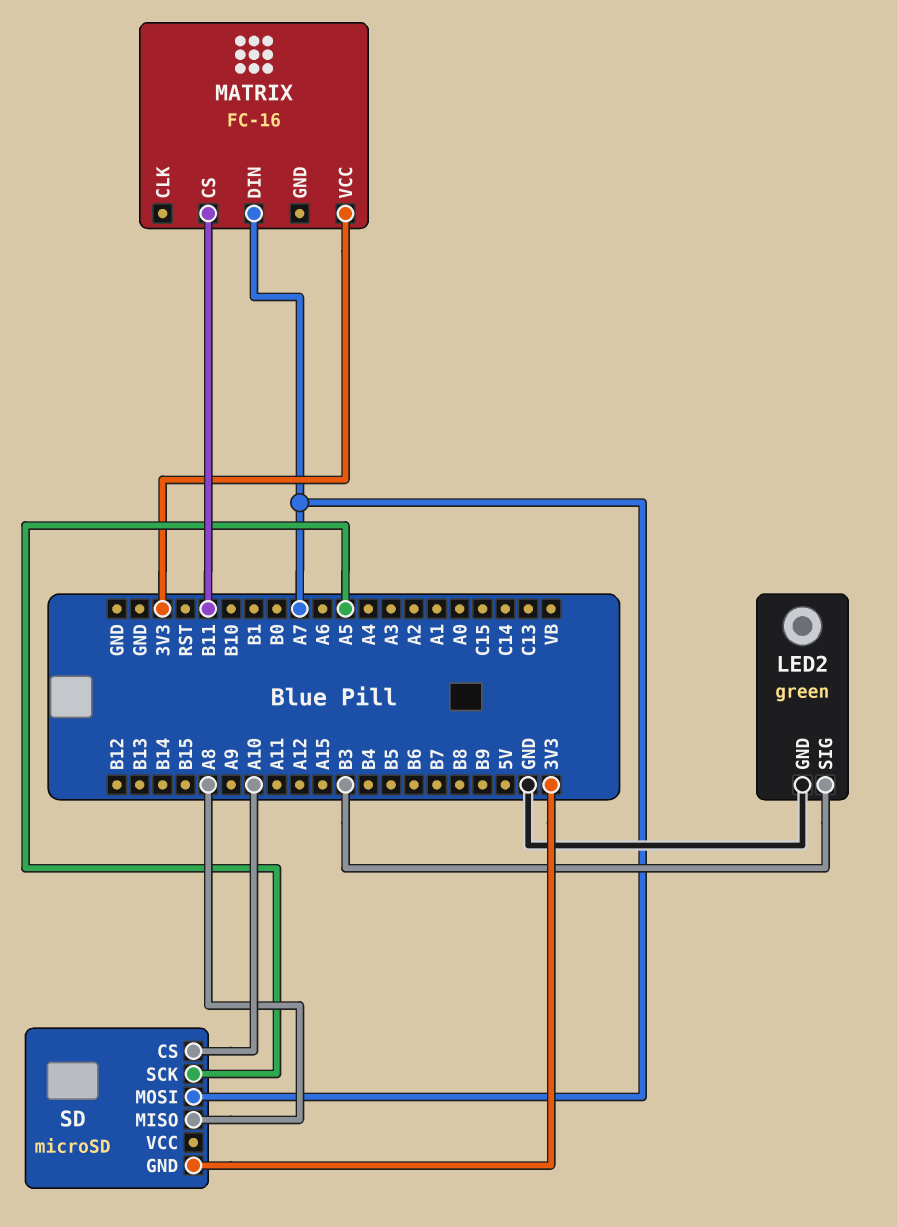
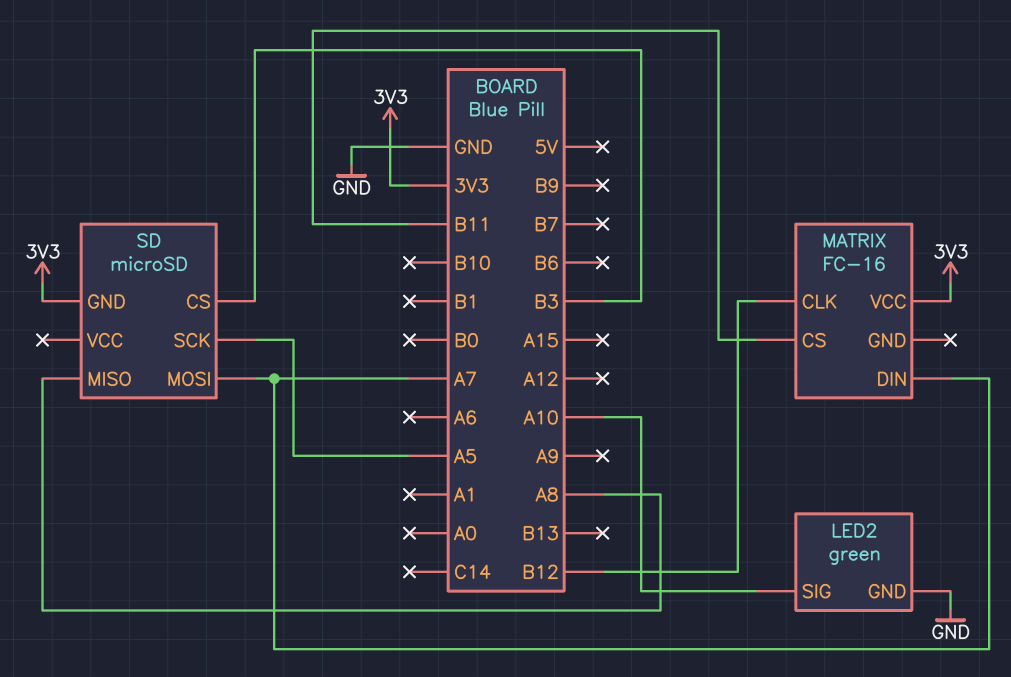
LED2 pin SIG: B3 -> A10
MATRIX pin CLK: none -> B12
SD pin CS: A10 -> B3

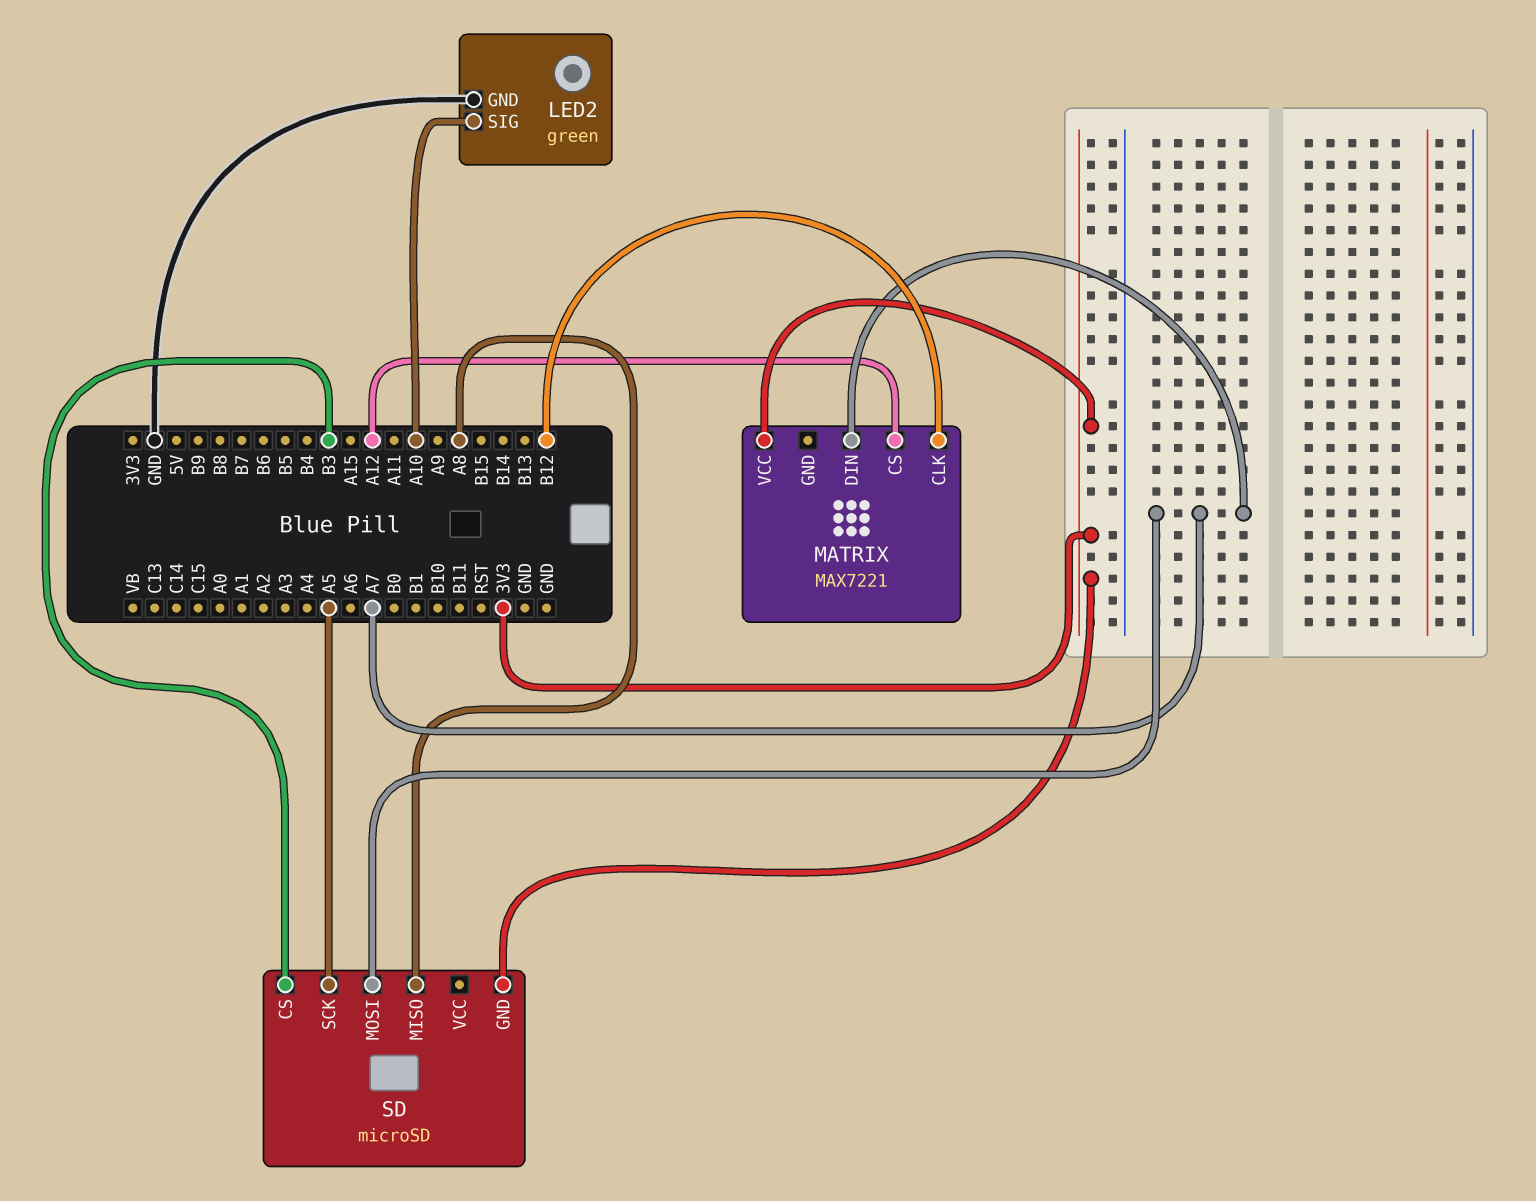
MATRIX: FC-16 -> MAX7221
MATRIX pin CS: B11 -> A12

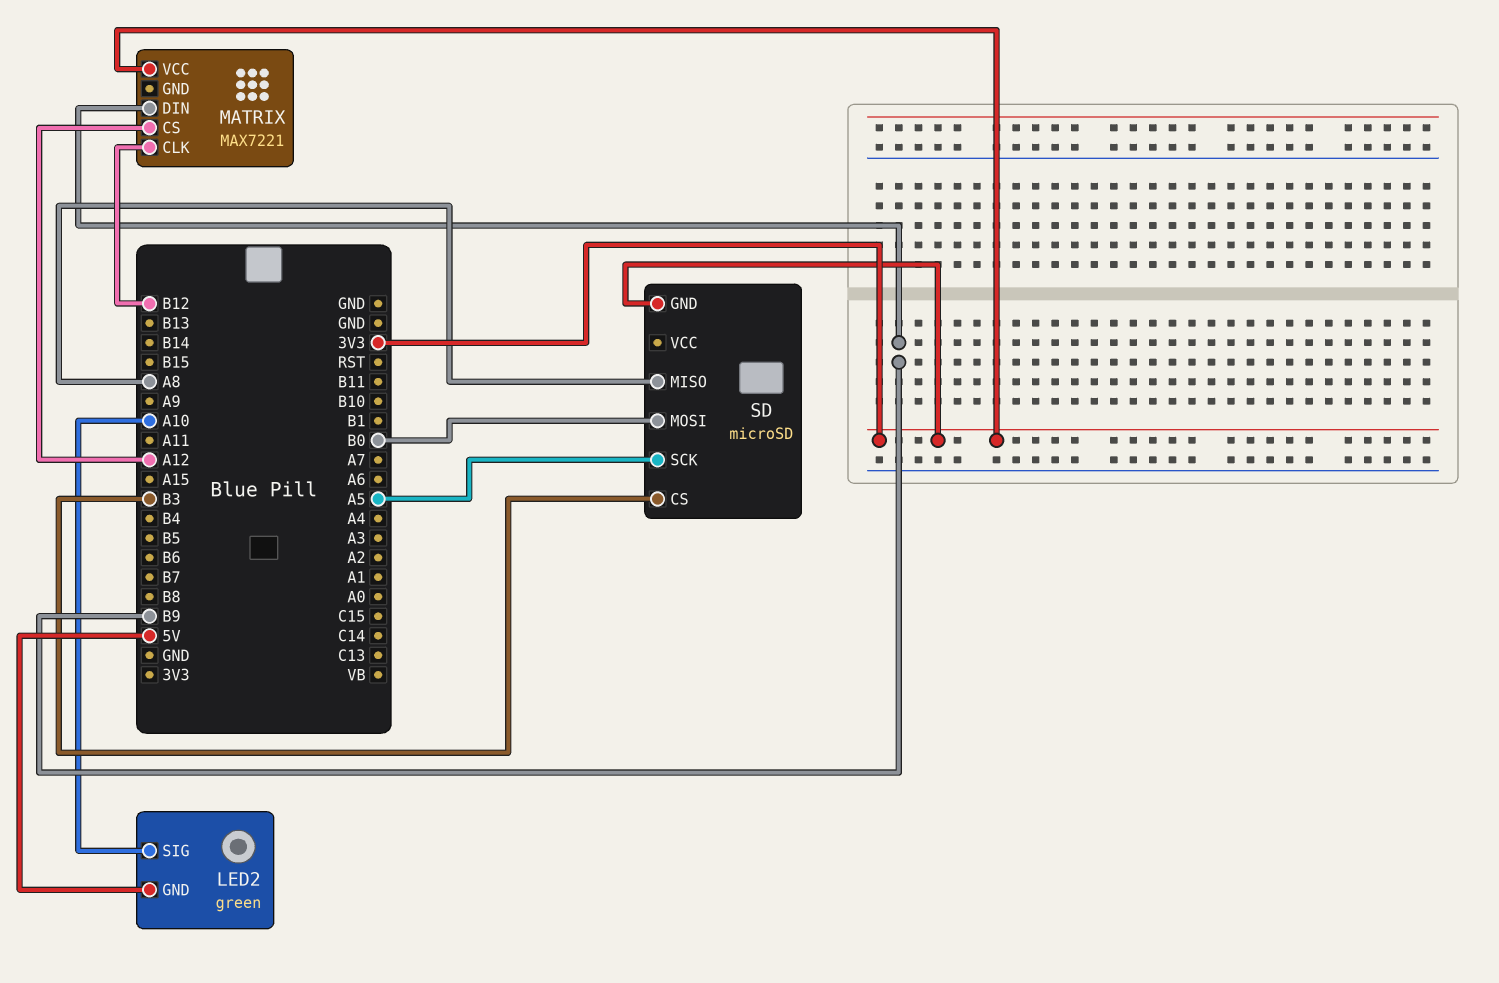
LED2 pin GND: GND -> 5V
MATRIX pin DIN: A7 -> B9
SD pin MOSI: A7 -> B0

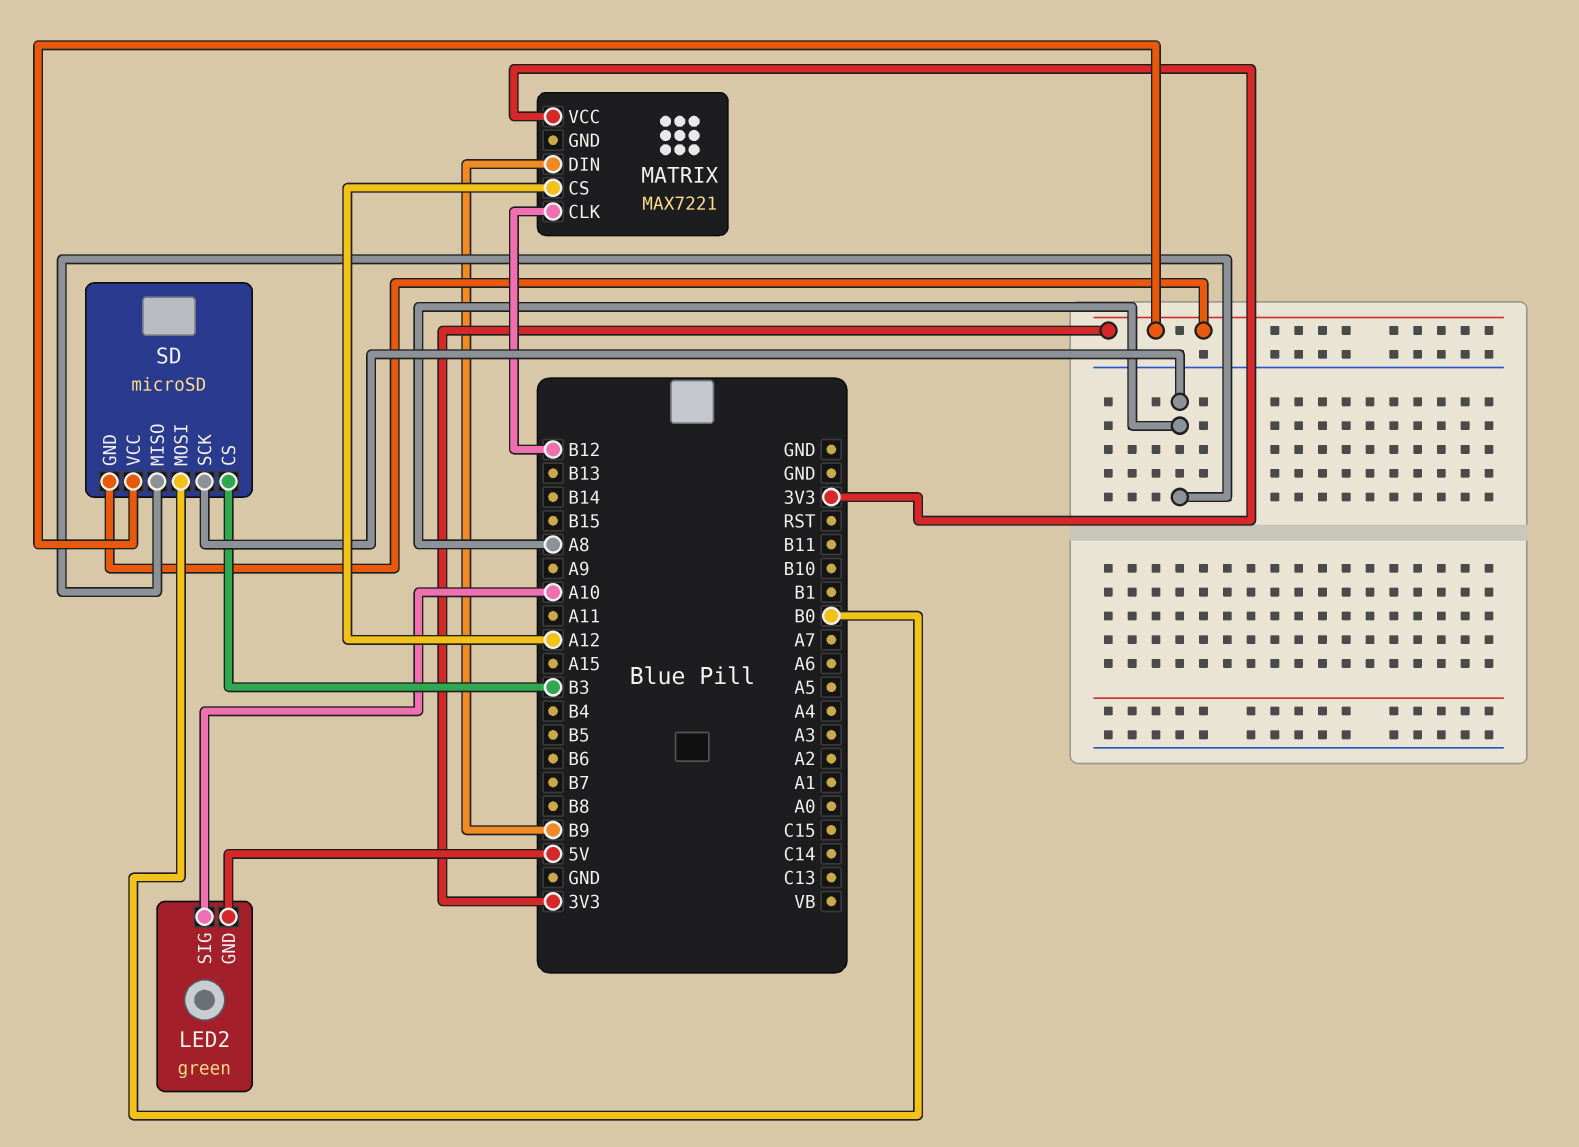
SD pin SCK: A5 -> A8
SD pin VCC: none -> 3V3

